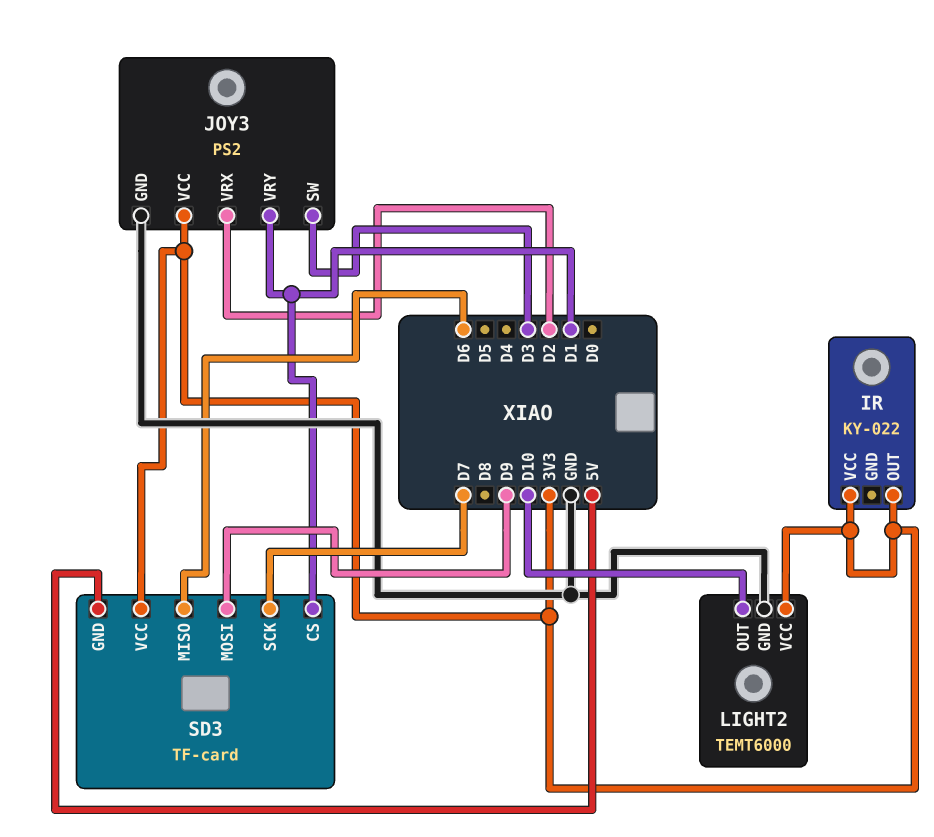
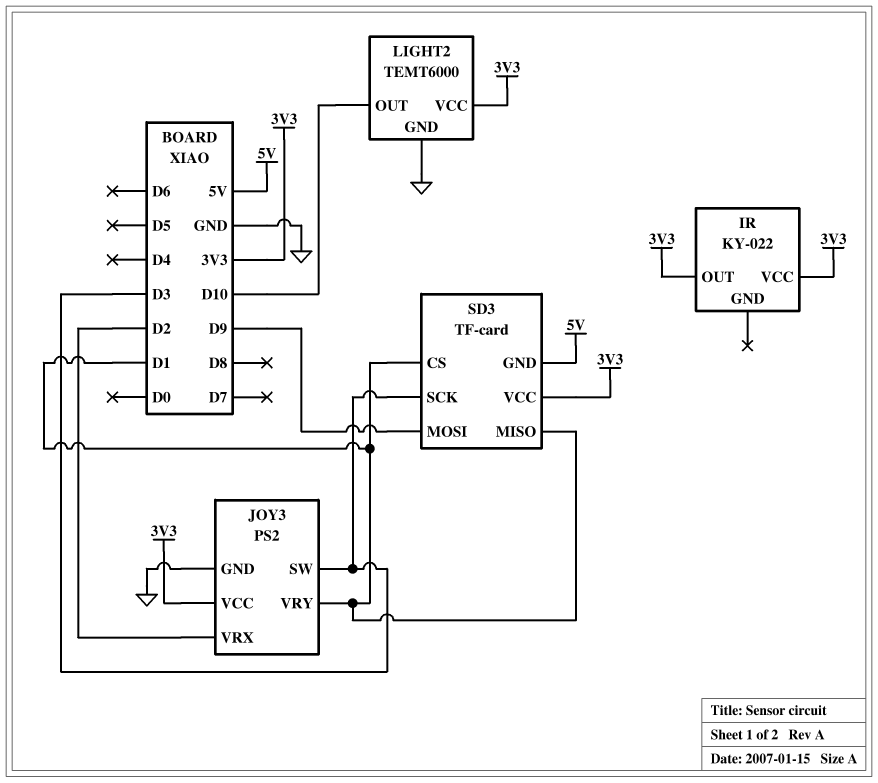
SD3 pin MISO: D6 -> D1
SD3 pin SCK: D7 -> D3

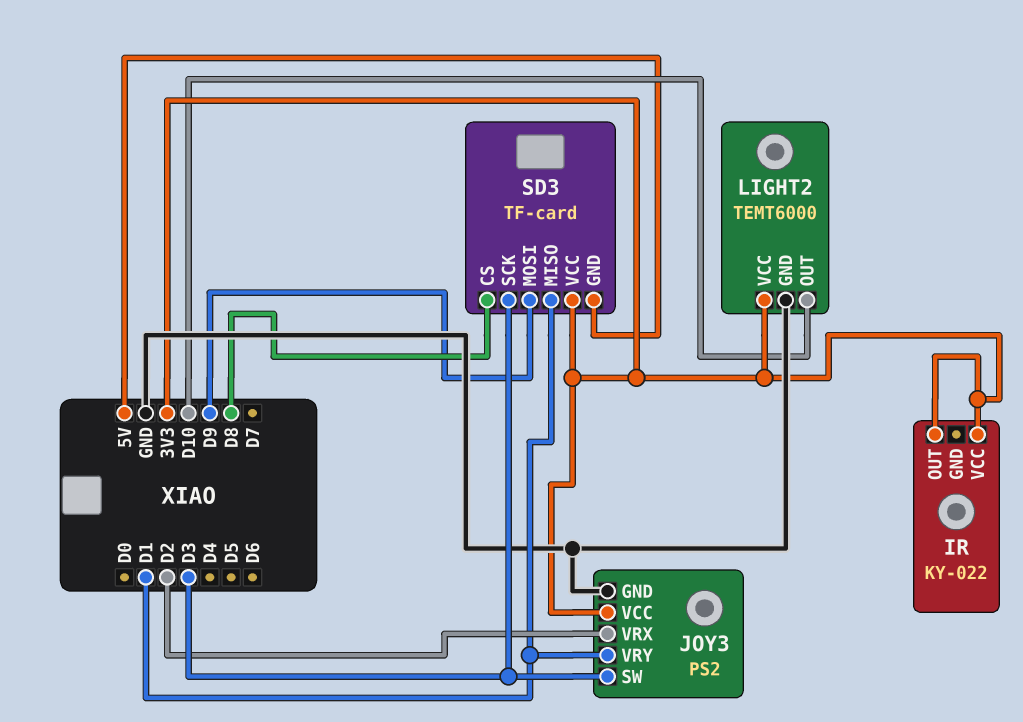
SD3 pin CS: D1 -> D8

